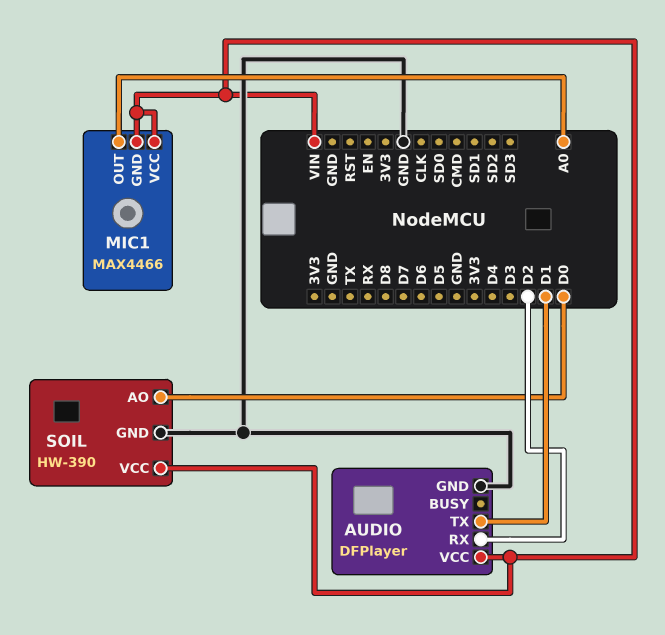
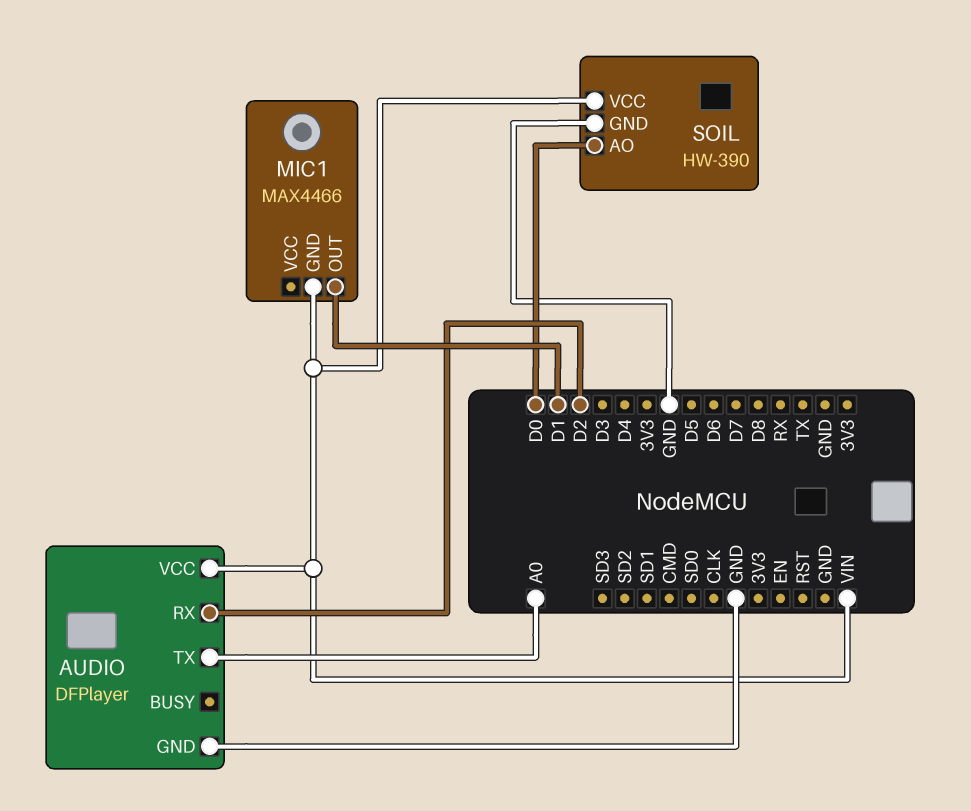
AUDIO pin TX: D1 -> A0
MIC1 pin OUT: A0 -> D1
MIC1 pin VCC: VIN -> none

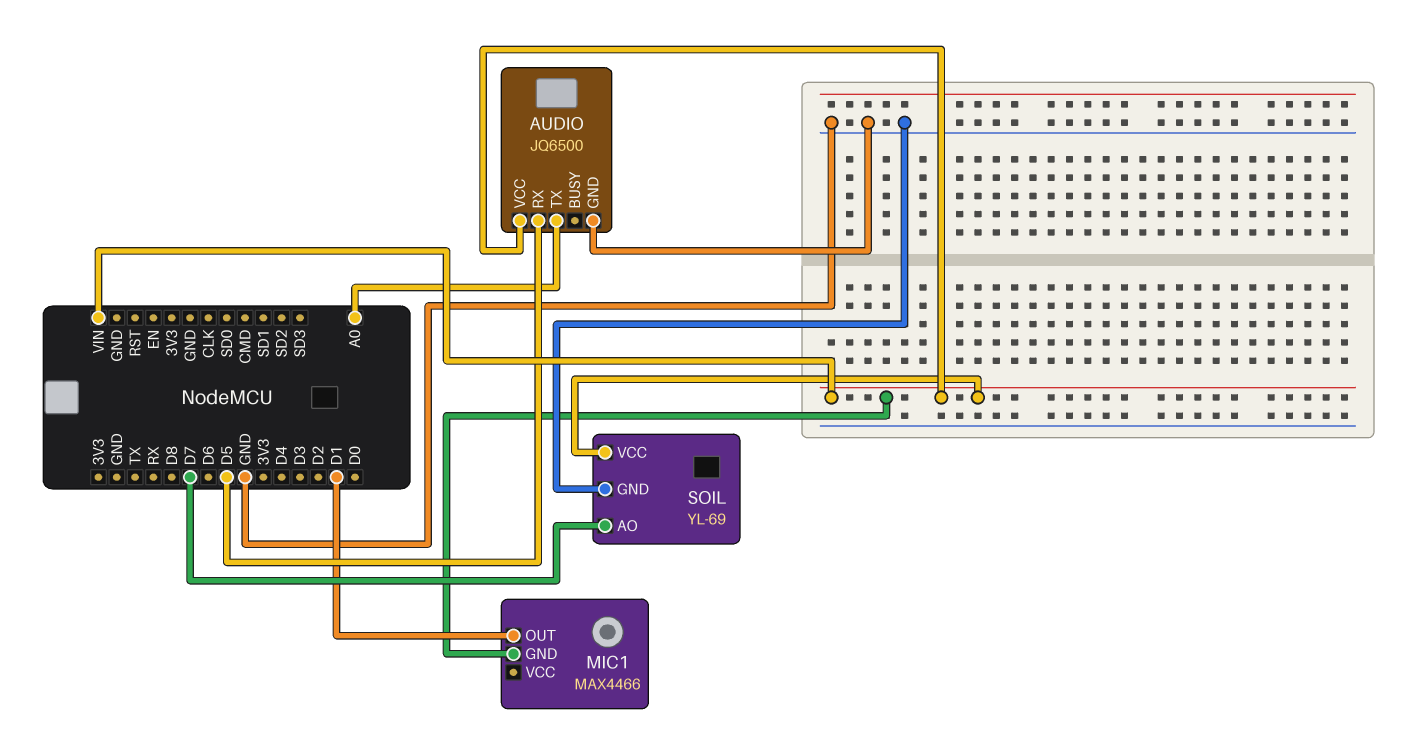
AUDIO: DFPlayer -> JQ6500
AUDIO pin RX: D2 -> D5
SOIL: HW-390 -> YL-69
SOIL pin AO: D0 -> D7

